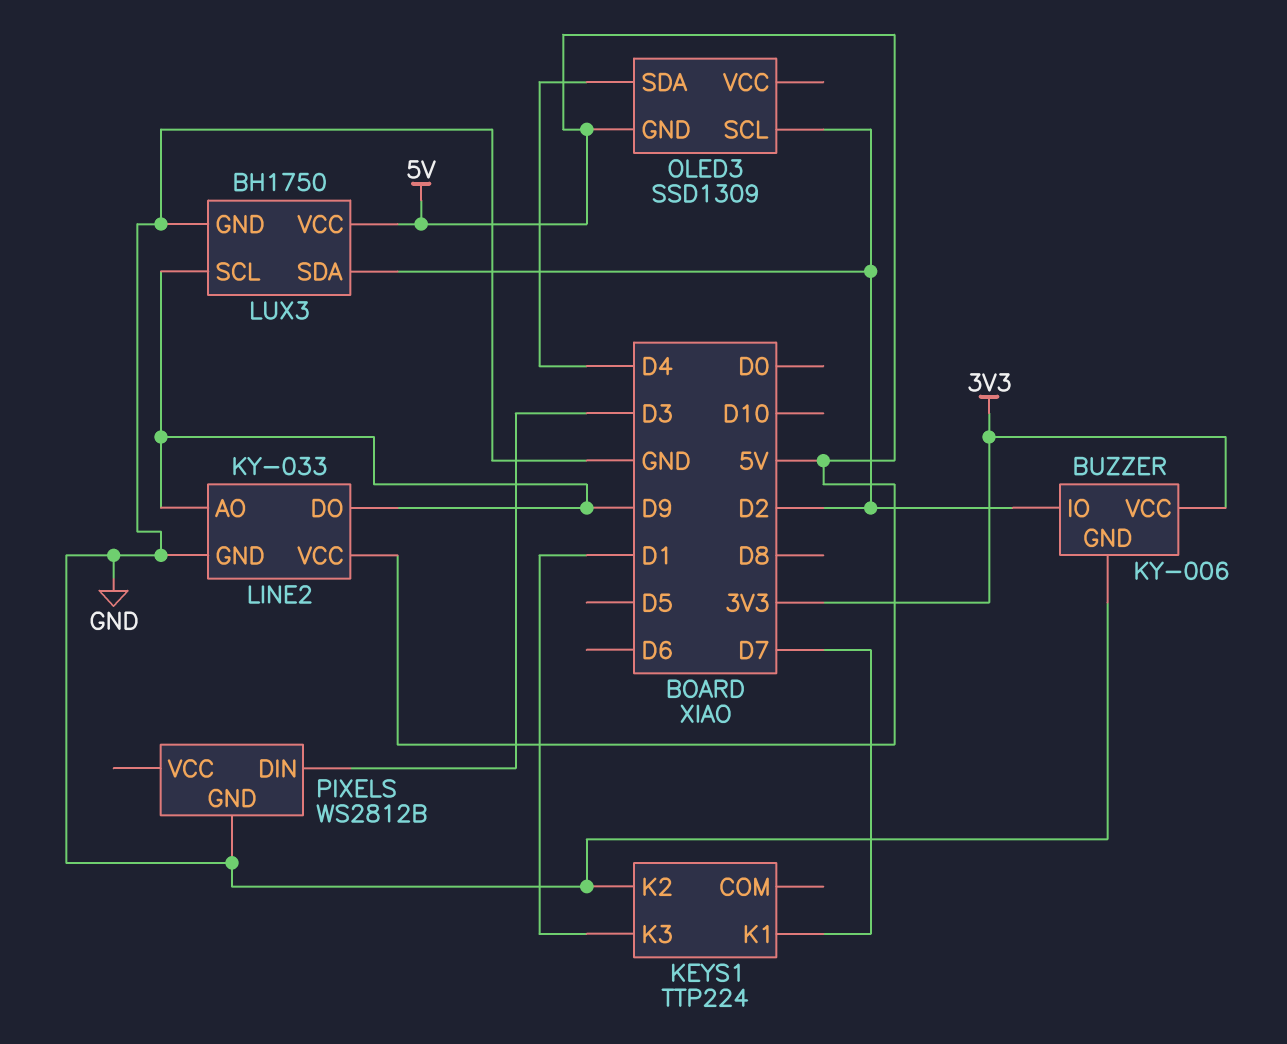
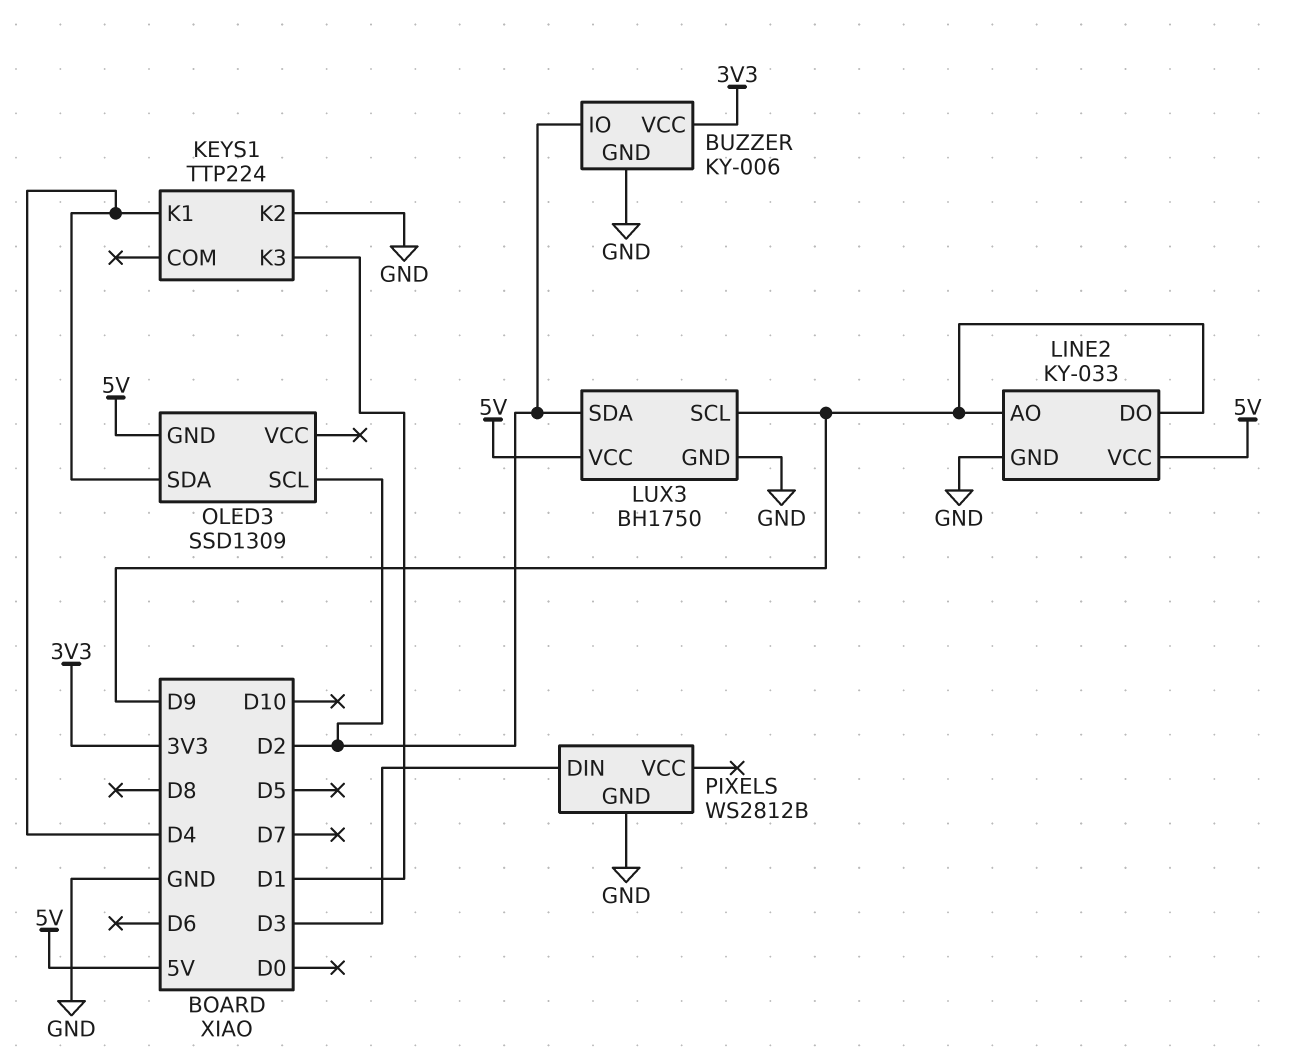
KEYS1 pin K1: D7 -> D4

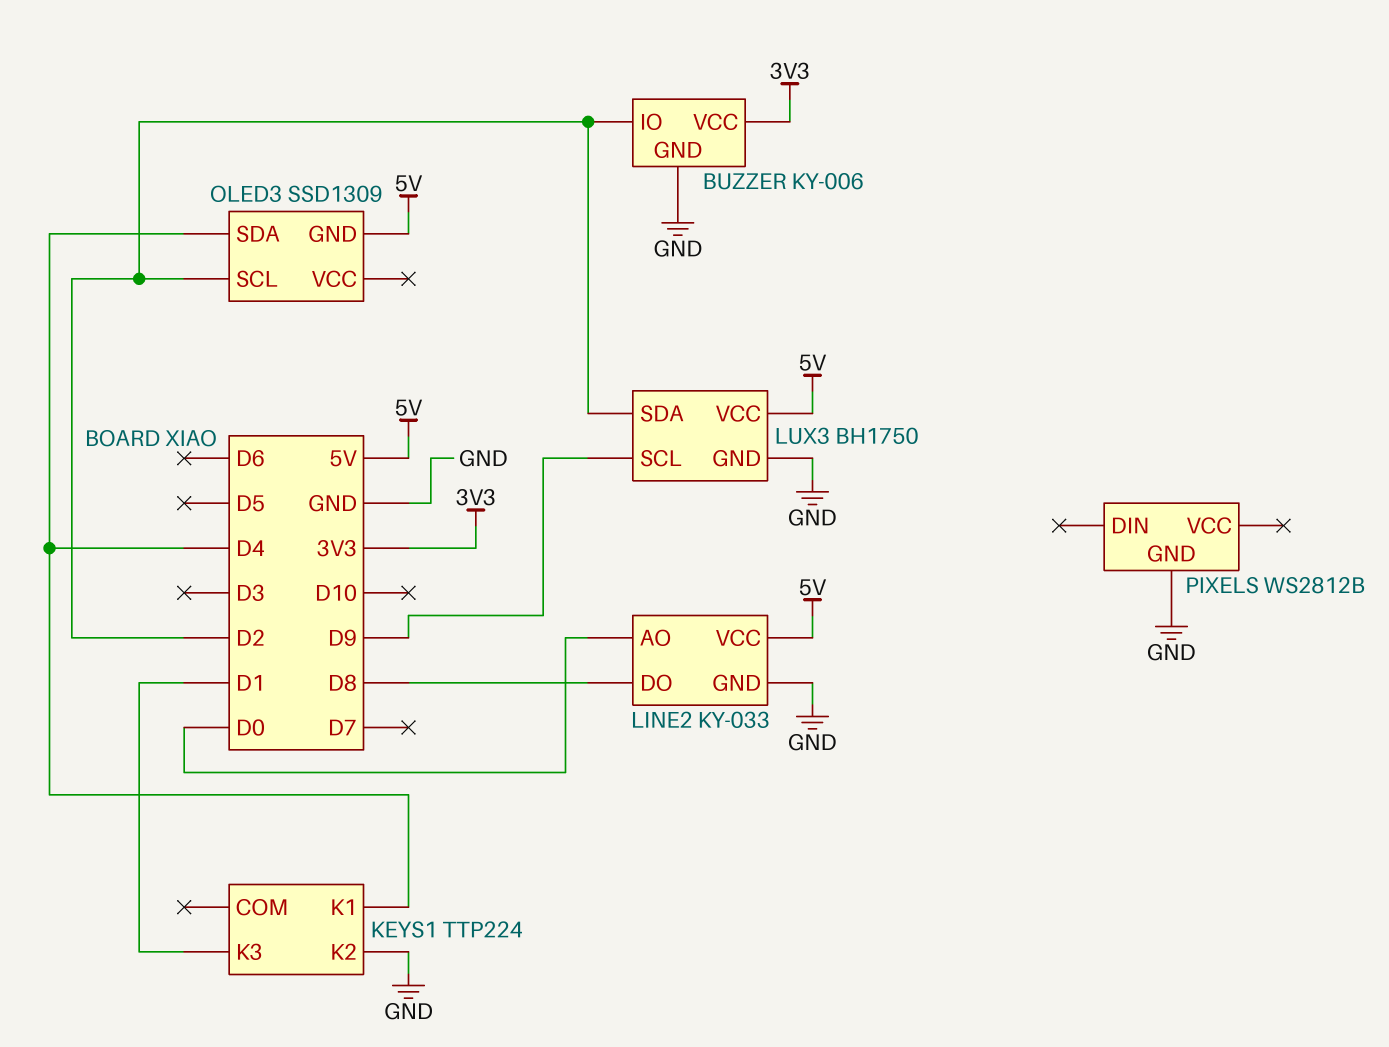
LINE2 pin AO: D9 -> D0
LINE2 pin DO: D9 -> D8
PIXELS pin DIN: D3 -> none

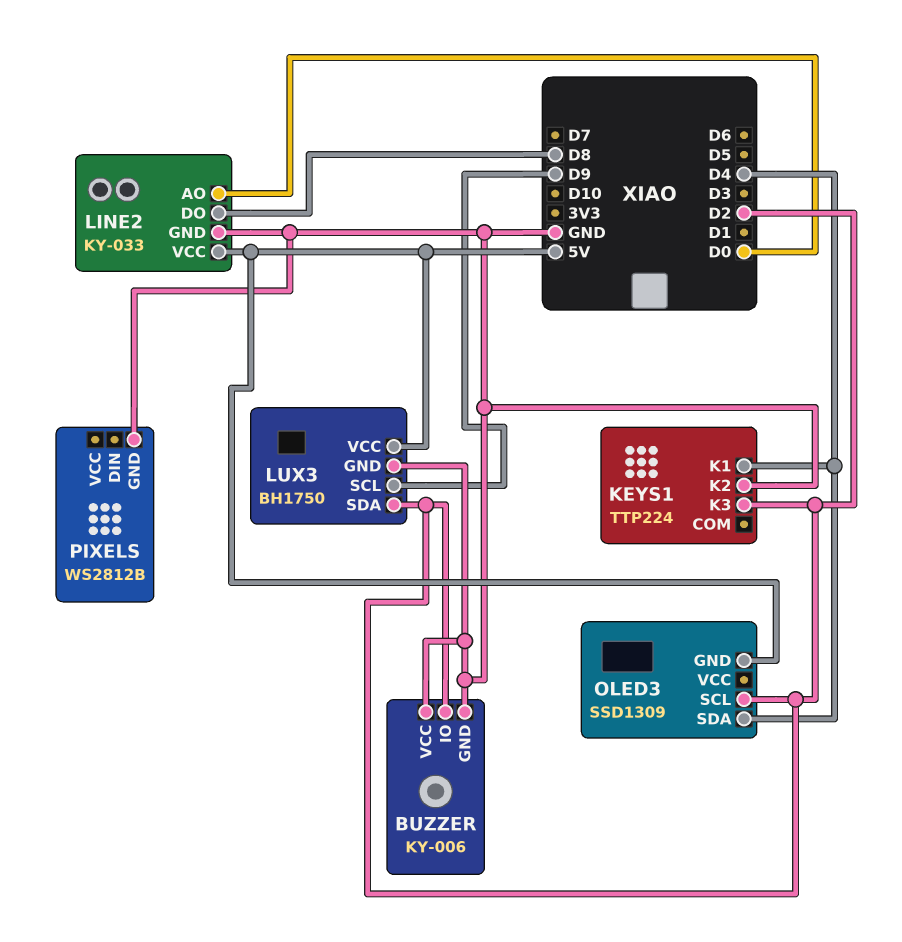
BUZZER pin VCC: 3V3 -> GND
KEYS1 pin K3: D1 -> D2

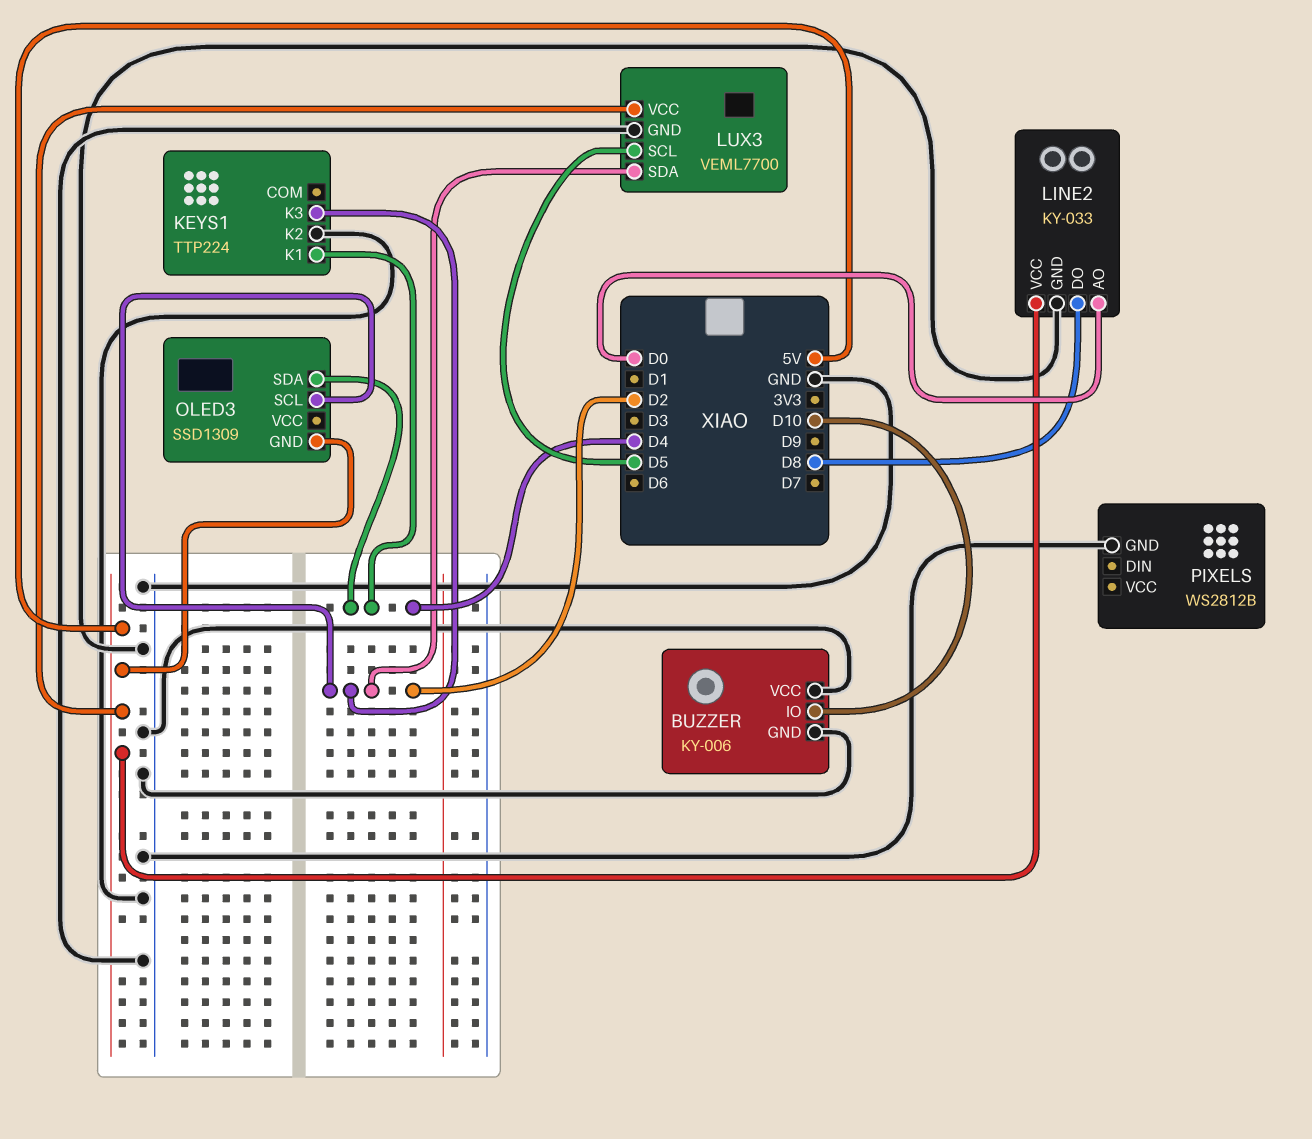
BUZZER pin IO: D2 -> D10
LUX3: BH1750 -> VEML7700
LUX3 pin SCL: D9 -> D5

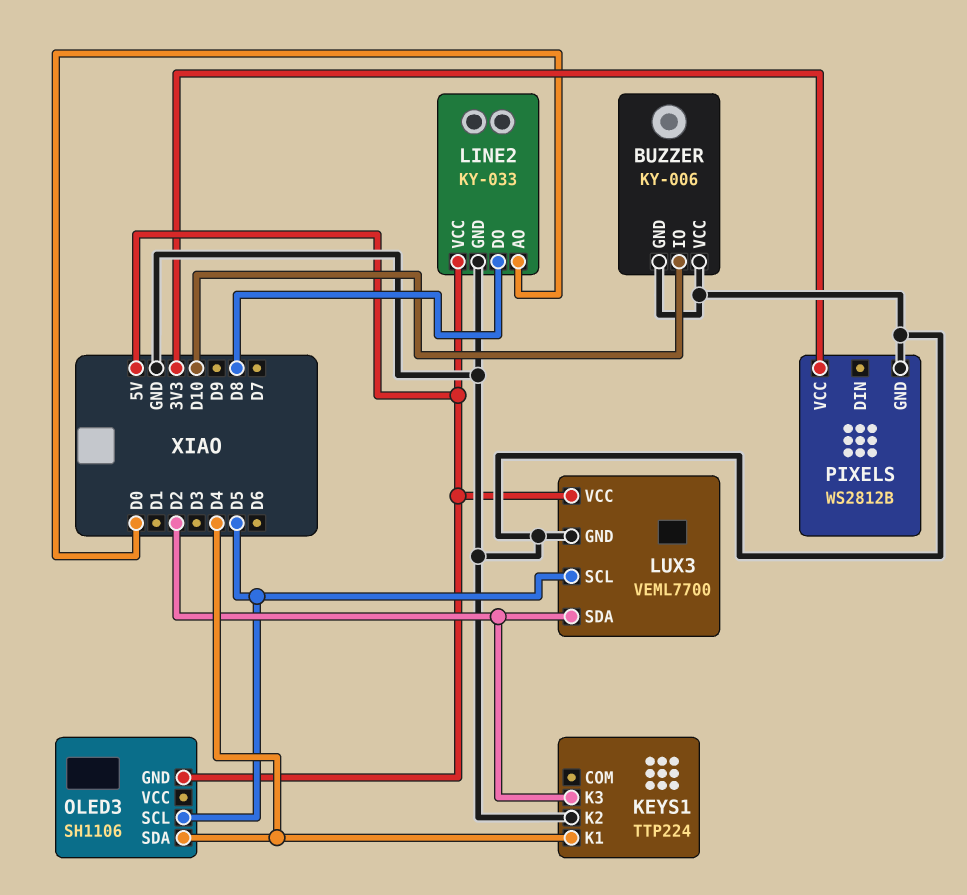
OLED3: SSD1309 -> SH1106
OLED3 pin SCL: D2 -> D5
PIXELS pin VCC: none -> 3V3

